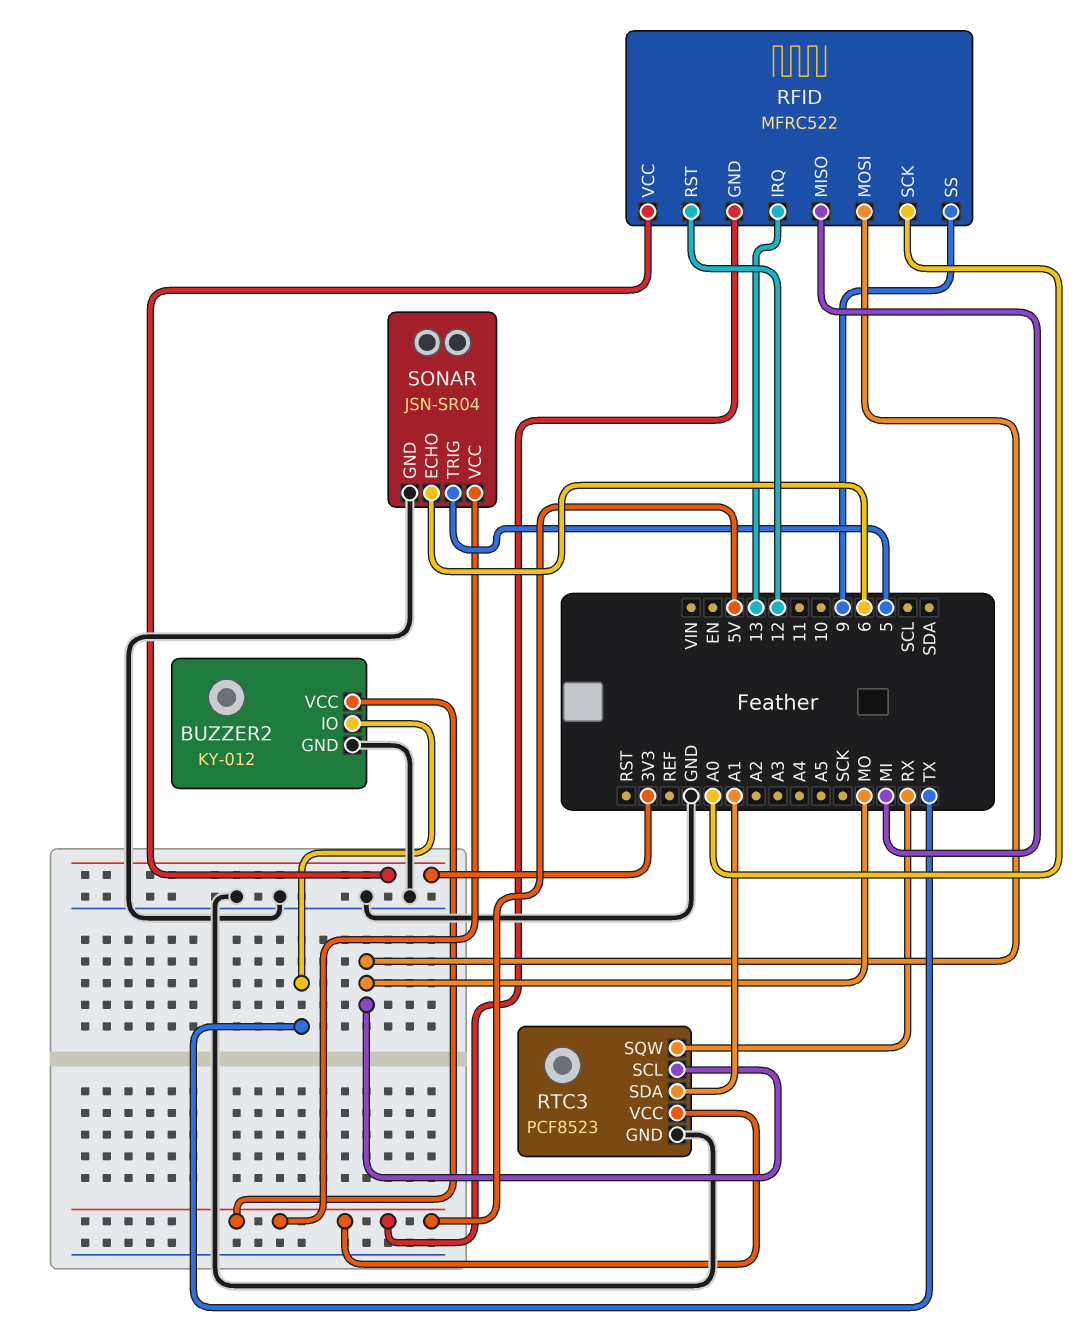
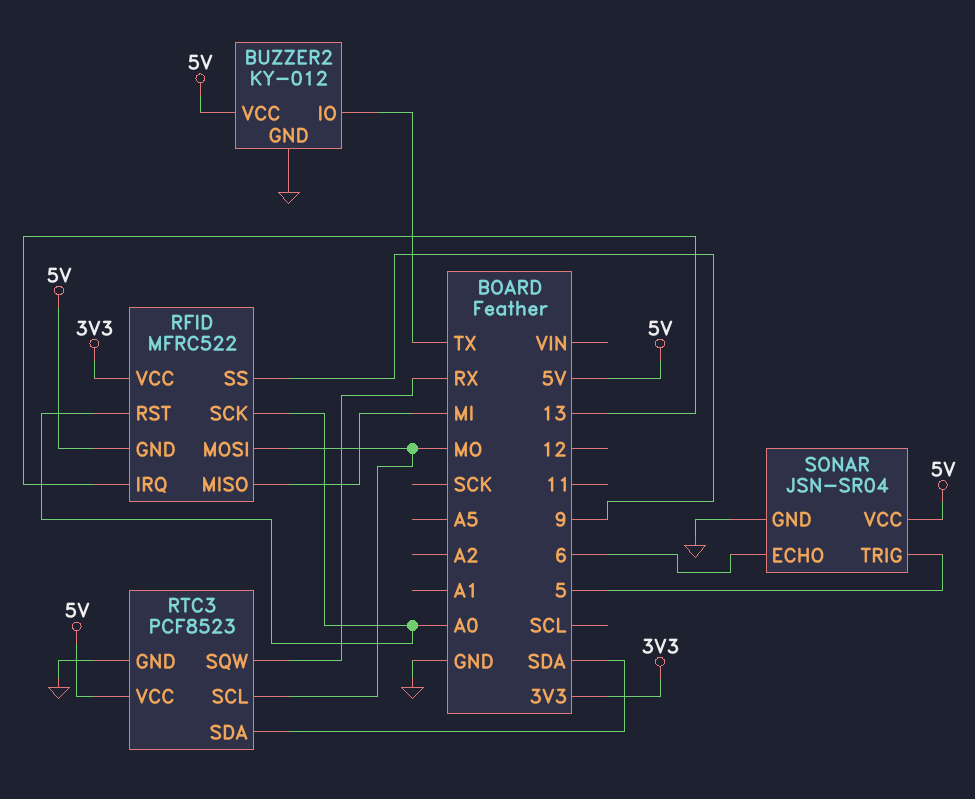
RFID pin RST: 12 -> A0
RTC3 pin SDA: A1 -> SDA

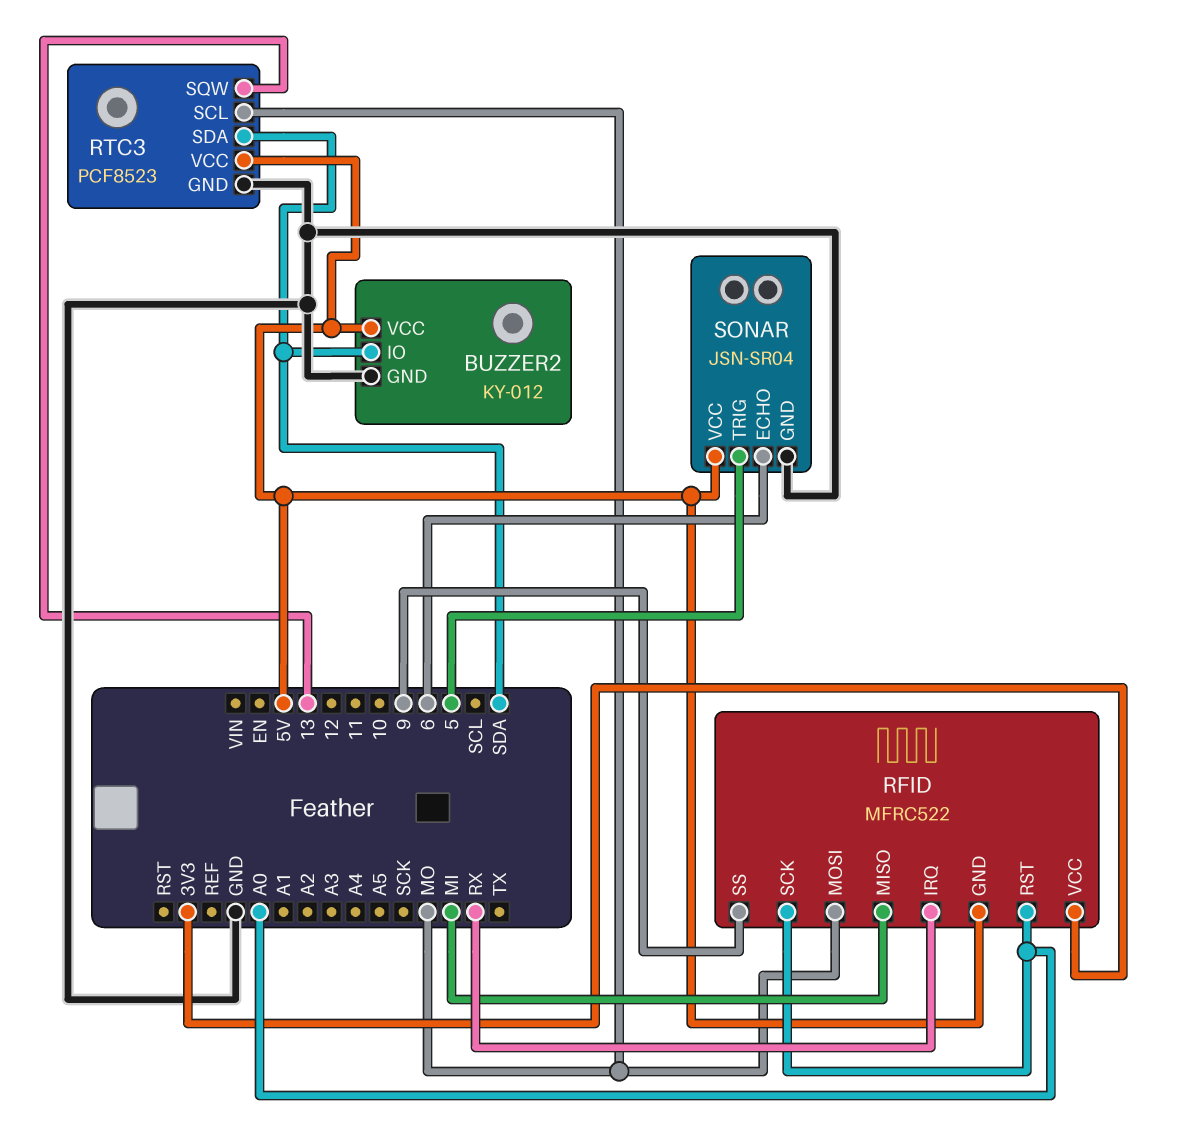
BUZZER2 pin IO: TX -> SDA
RFID pin IRQ: 13 -> RX
RTC3 pin SQW: RX -> 13

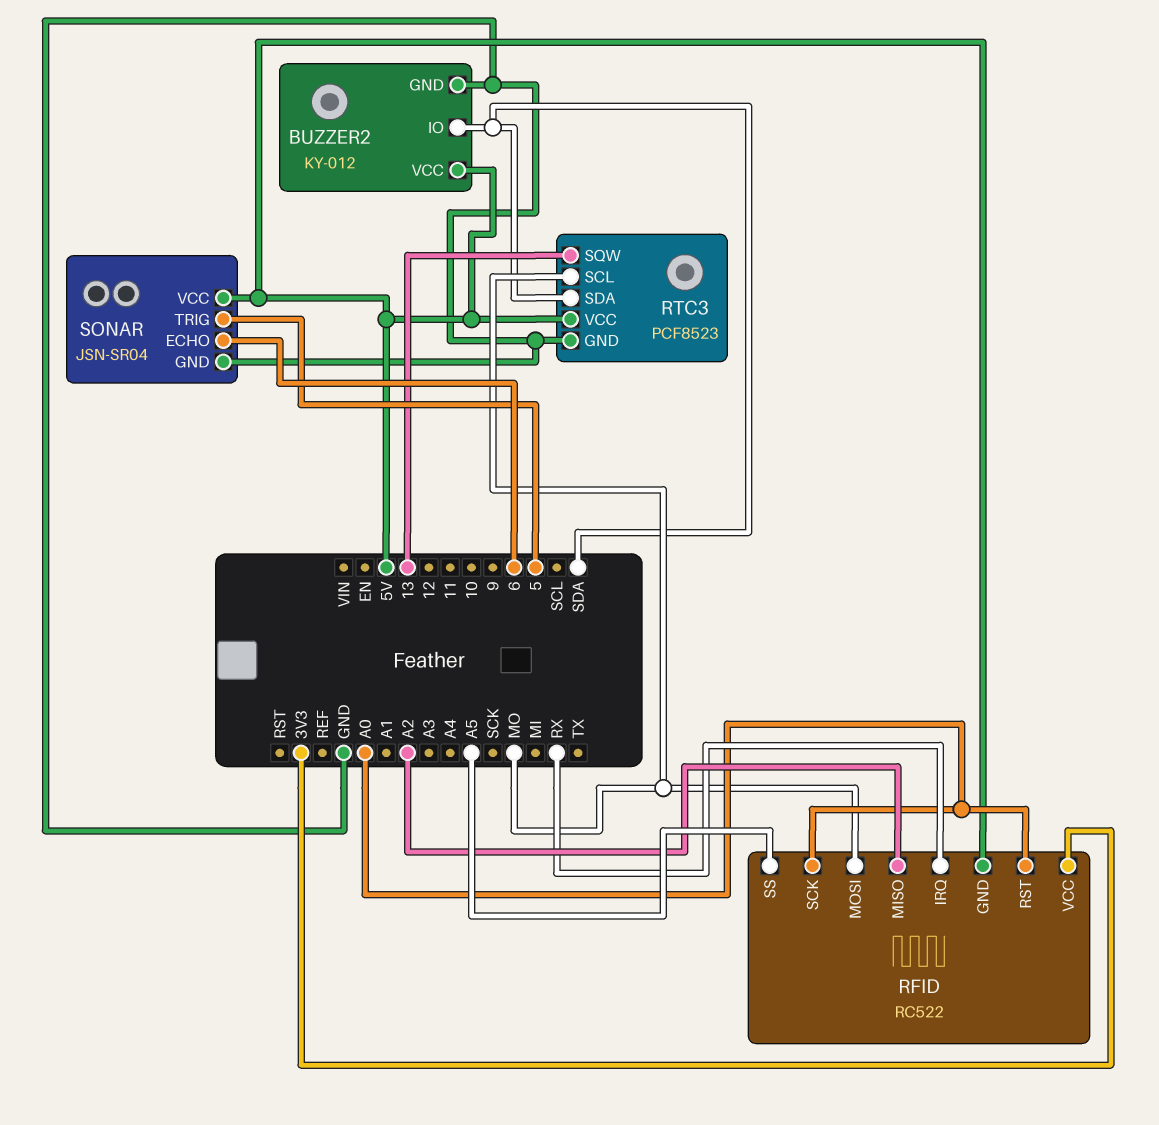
RFID: MFRC522 -> RC522
RFID pin MISO: MI -> A2
RFID pin SS: 9 -> A5

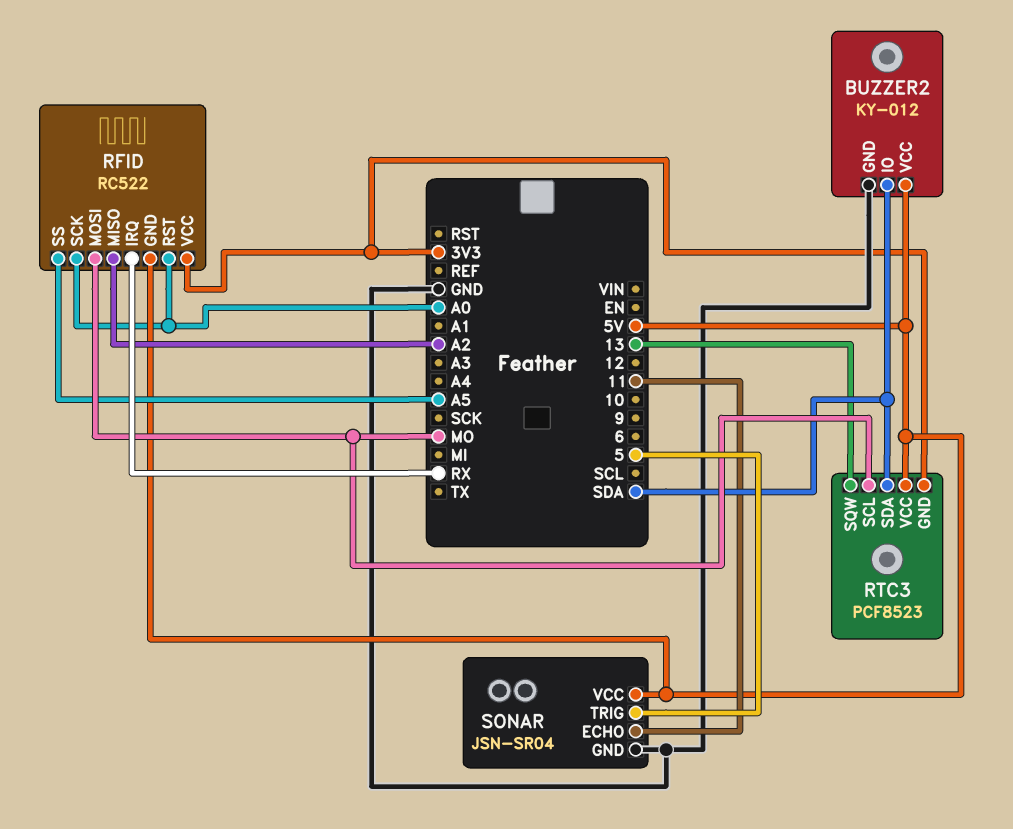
RTC3 pin GND: GND -> 3V3
SONAR pin ECHO: 6 -> 11

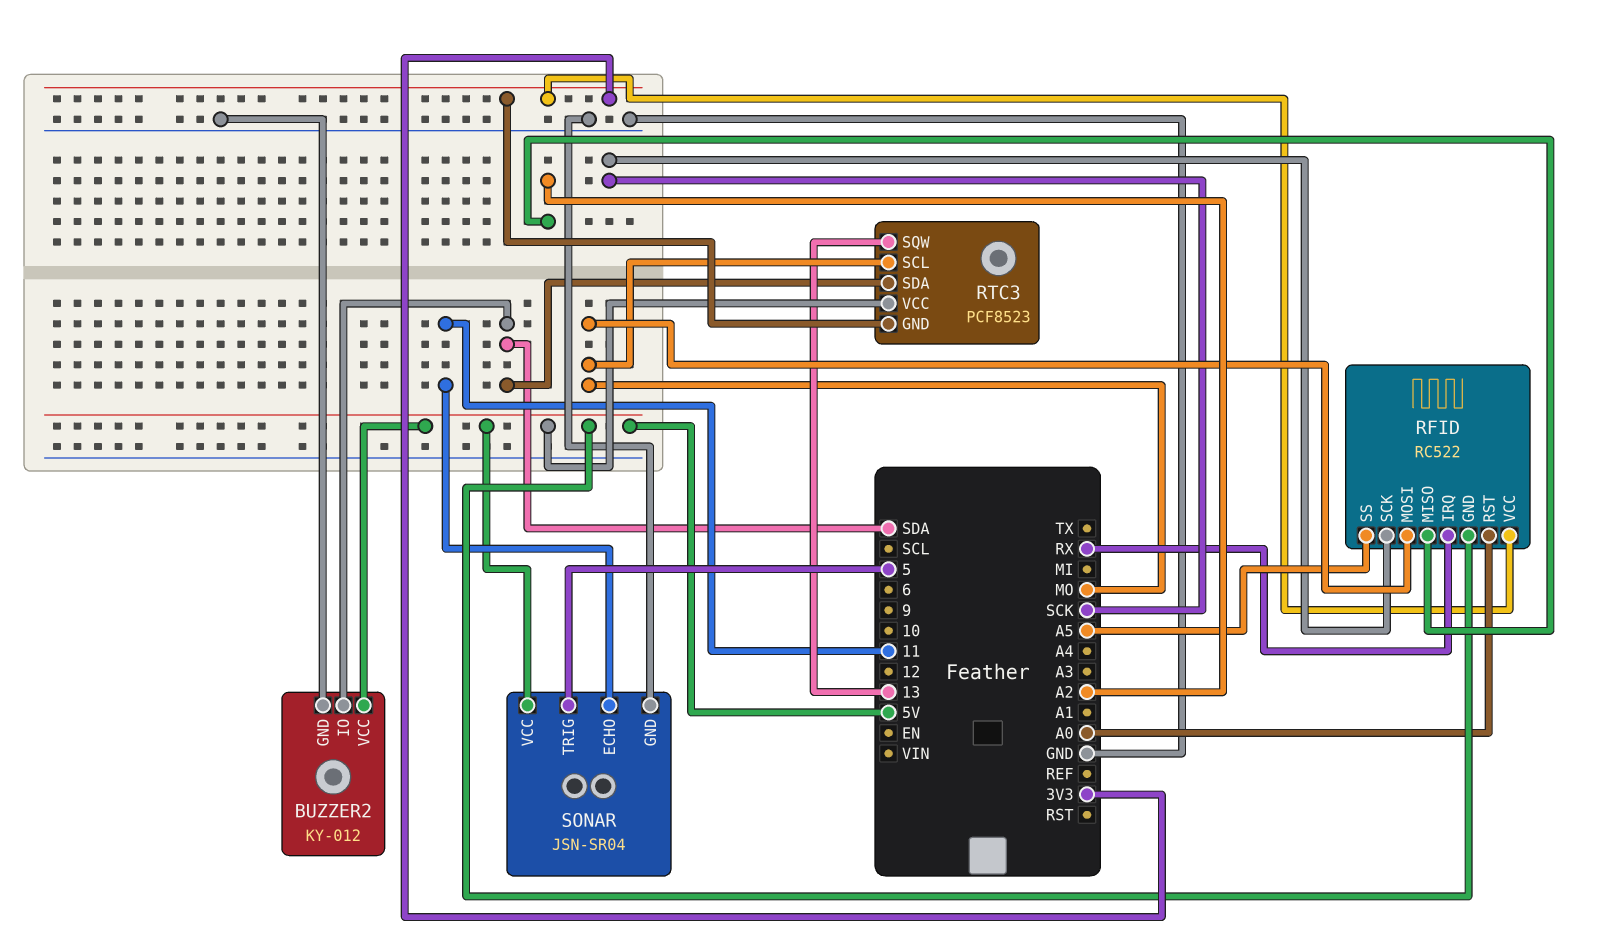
RFID pin SCK: A0 -> SCK

